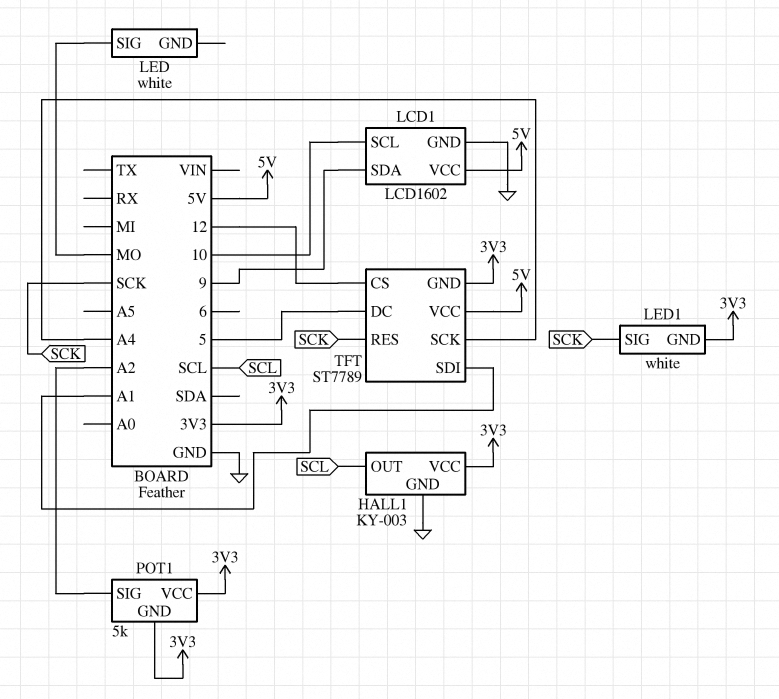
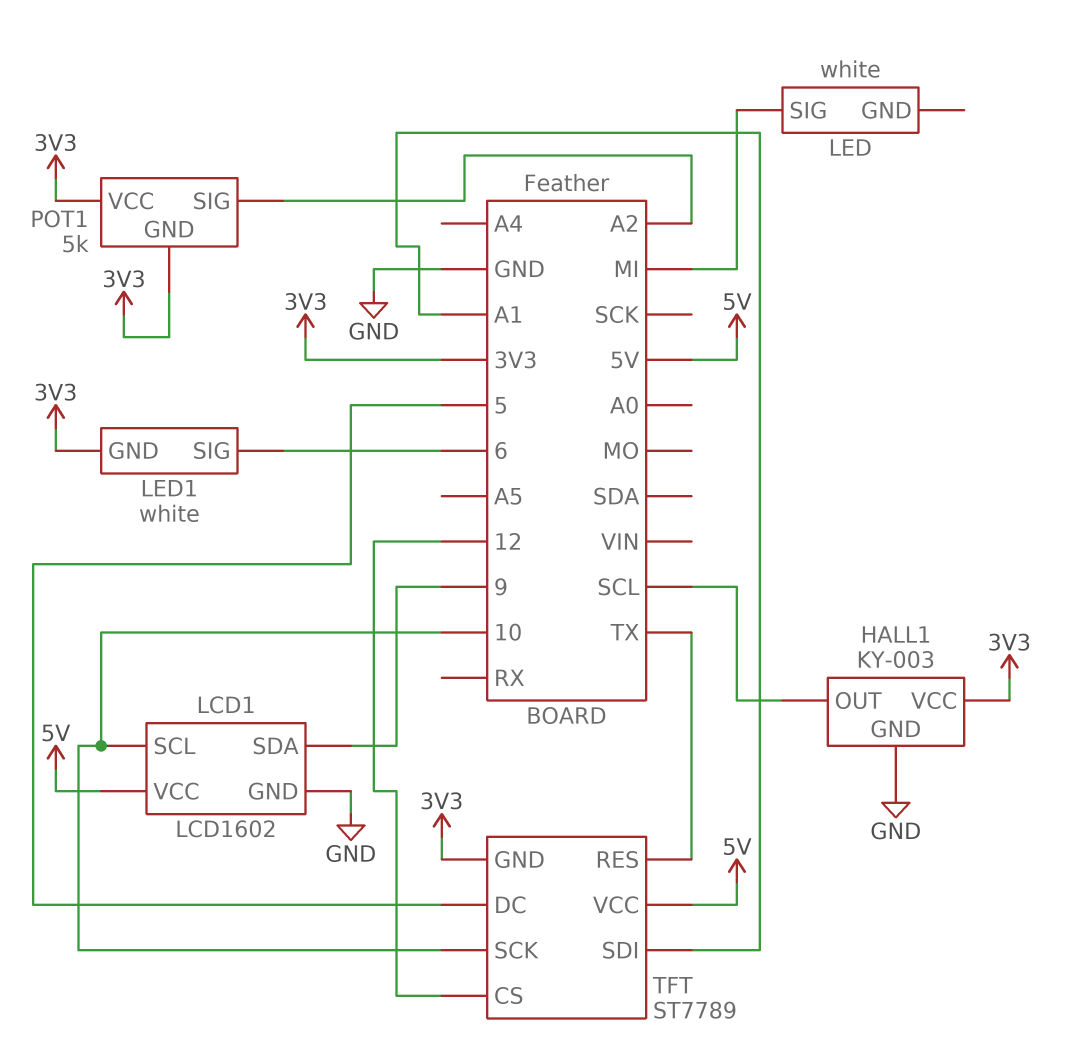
LED pin SIG: MO -> MI
LED1 pin SIG: SCK -> 6
TFT pin RES: SCK -> TX
TFT pin SCK: A4 -> 10

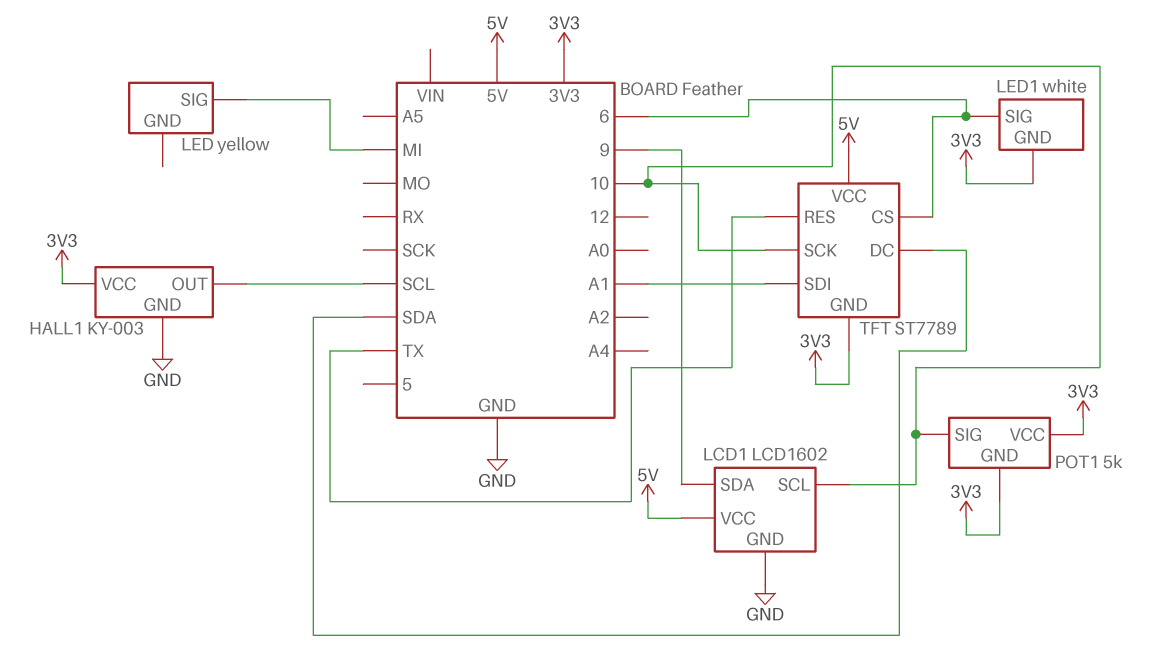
LED: white -> yellow
POT1 pin SIG: A2 -> 10
TFT pin CS: 12 -> 6
TFT pin DC: 5 -> SDA

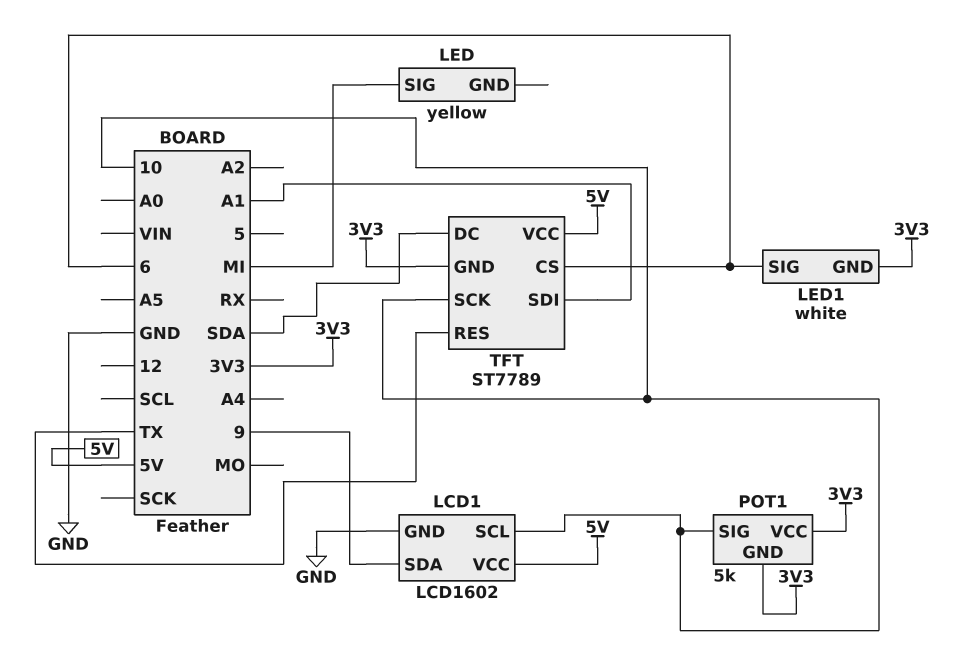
HALL1: KY-003 -> none
HALL1 pin GND: GND -> none
HALL1 pin OUT: SCL -> none
HALL1 pin VCC: 3V3 -> none

